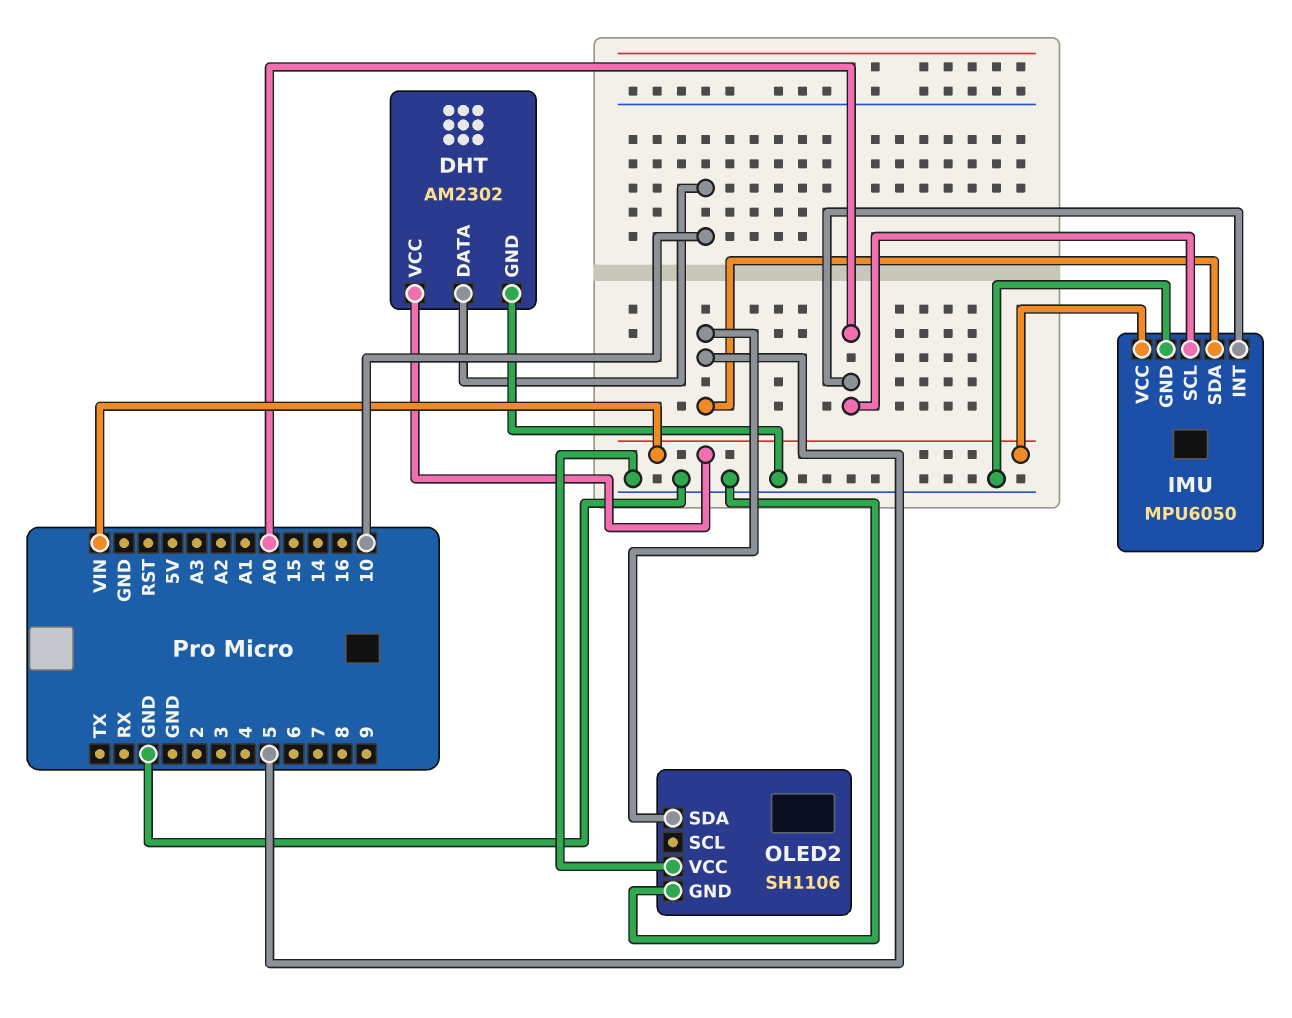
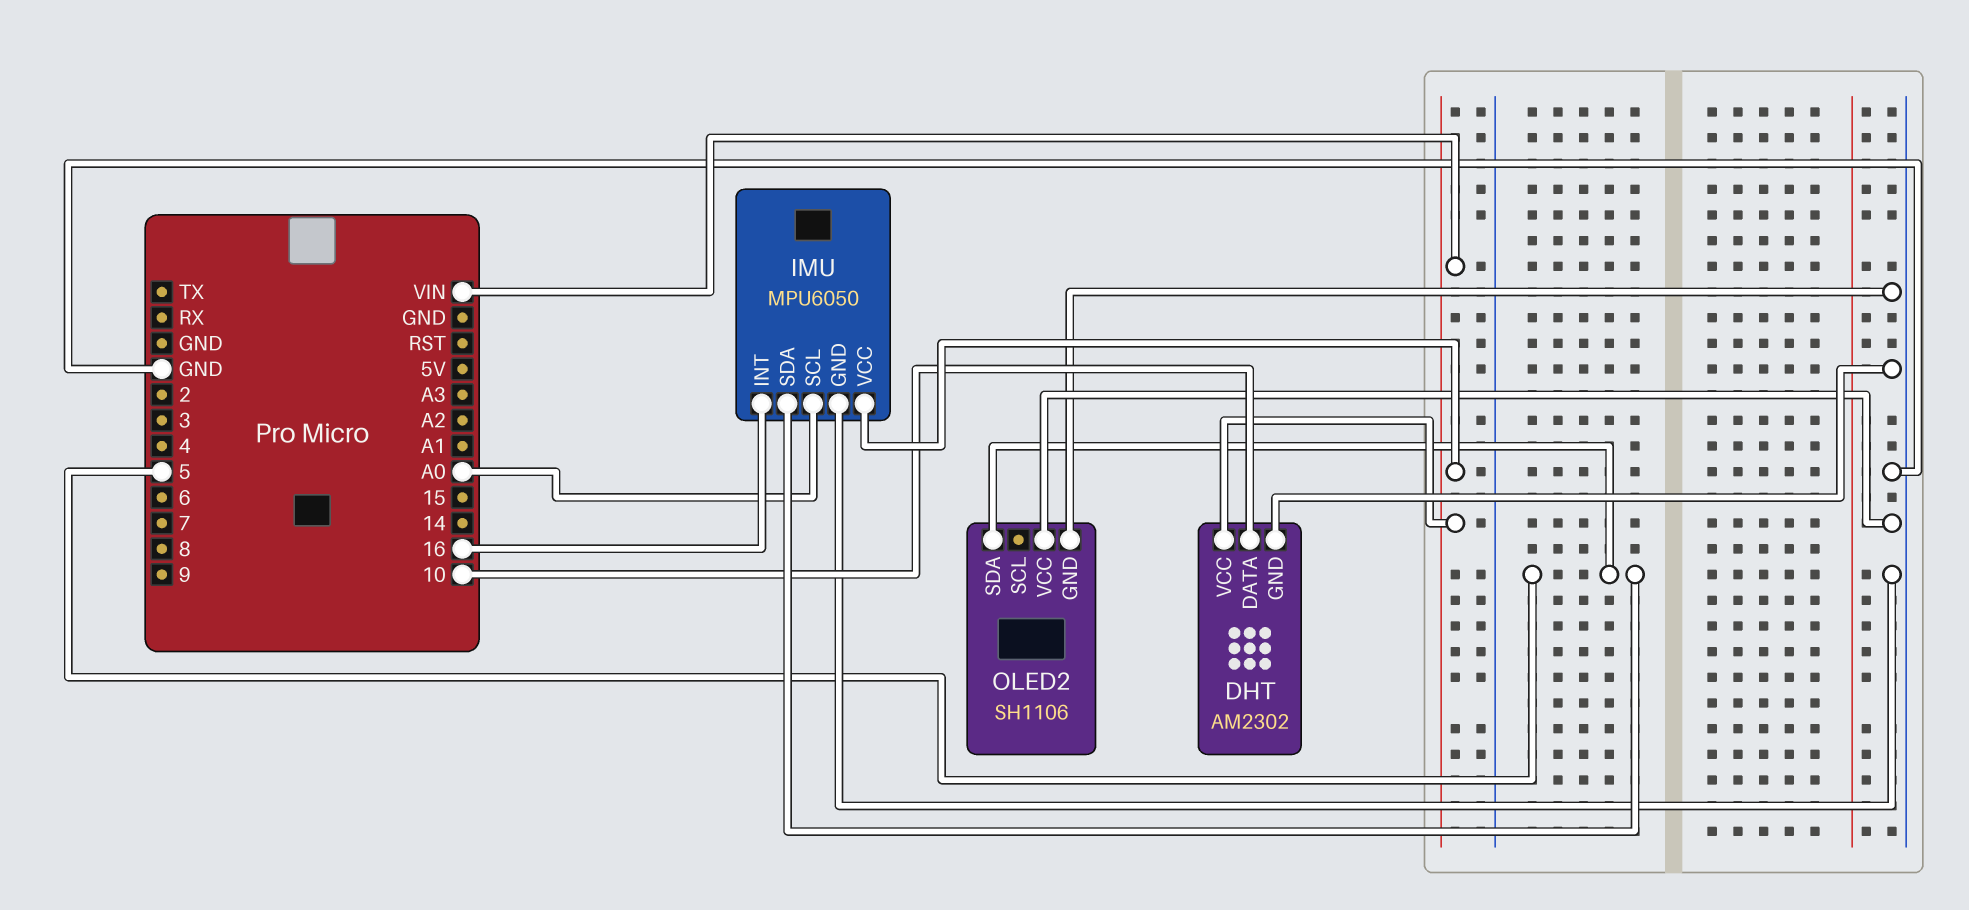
IMU pin INT: A0 -> 16

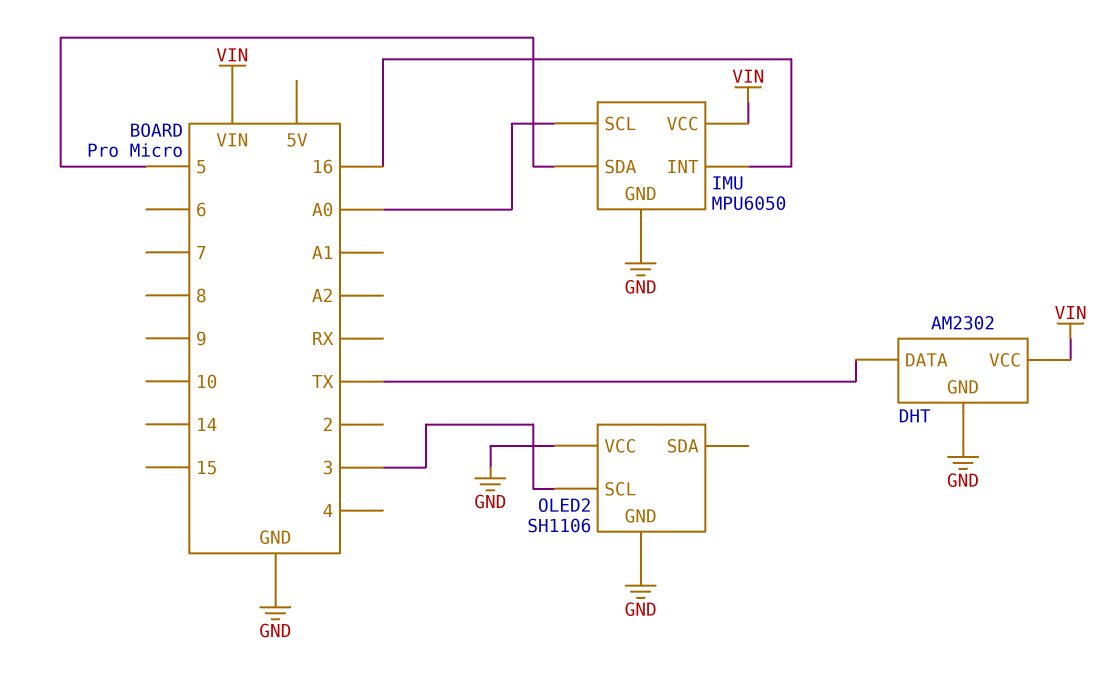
DHT pin DATA: 10 -> TX
OLED2 pin SCL: none -> 3
OLED2 pin SDA: 5 -> none

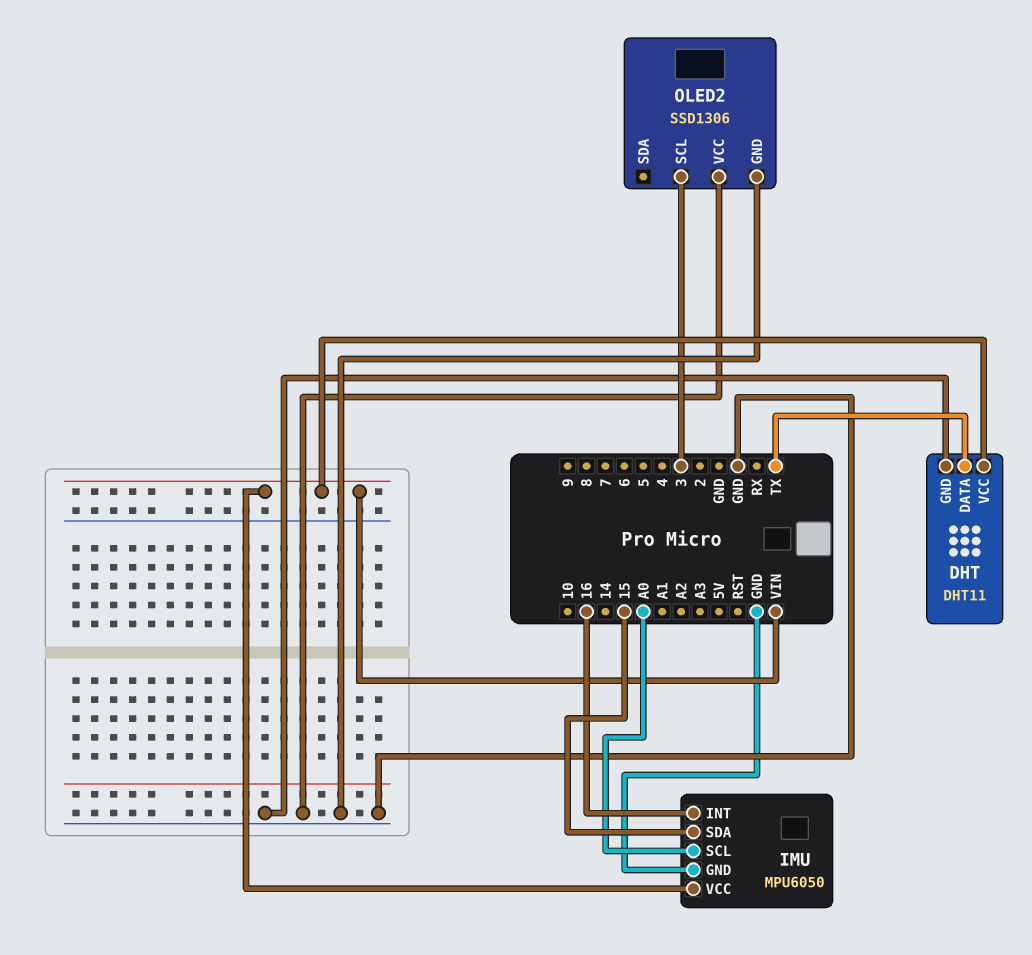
DHT: AM2302 -> DHT11
IMU pin SDA: 5 -> 15
OLED2: SH1106 -> SSD1306

